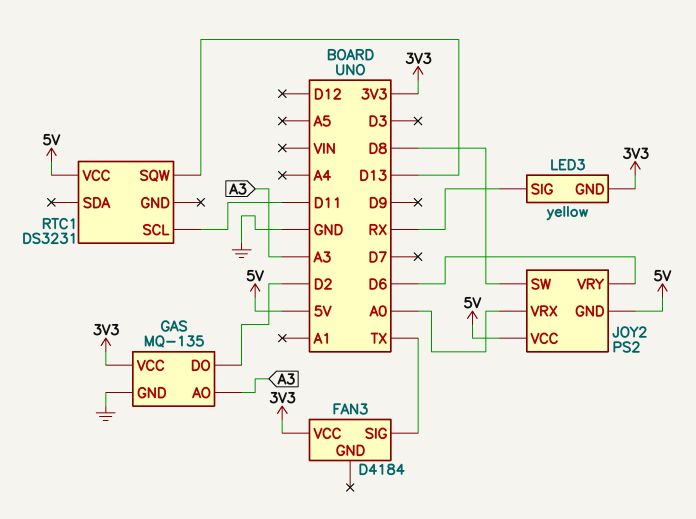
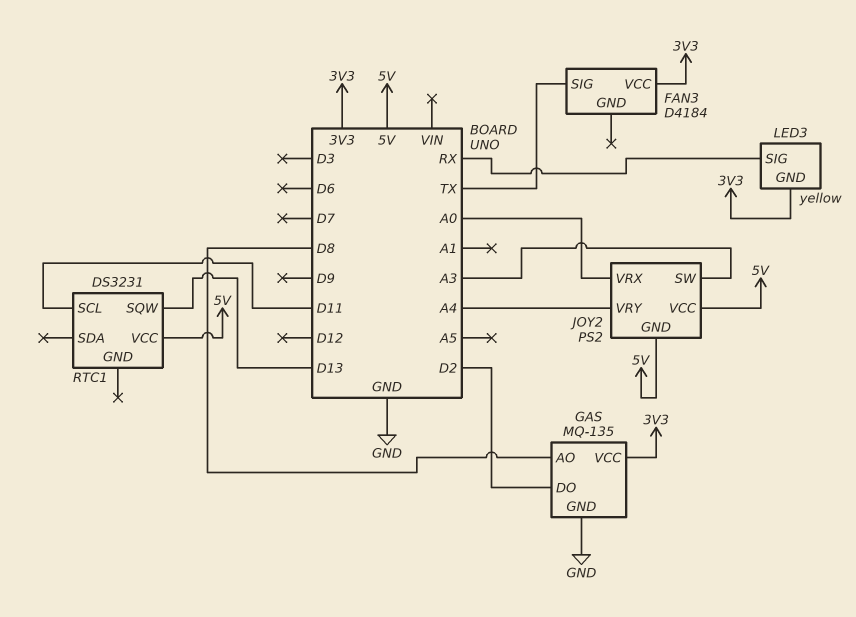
GAS pin AO: A3 -> D8
JOY2 pin SW: D8 -> A3
JOY2 pin VRY: D6 -> A4

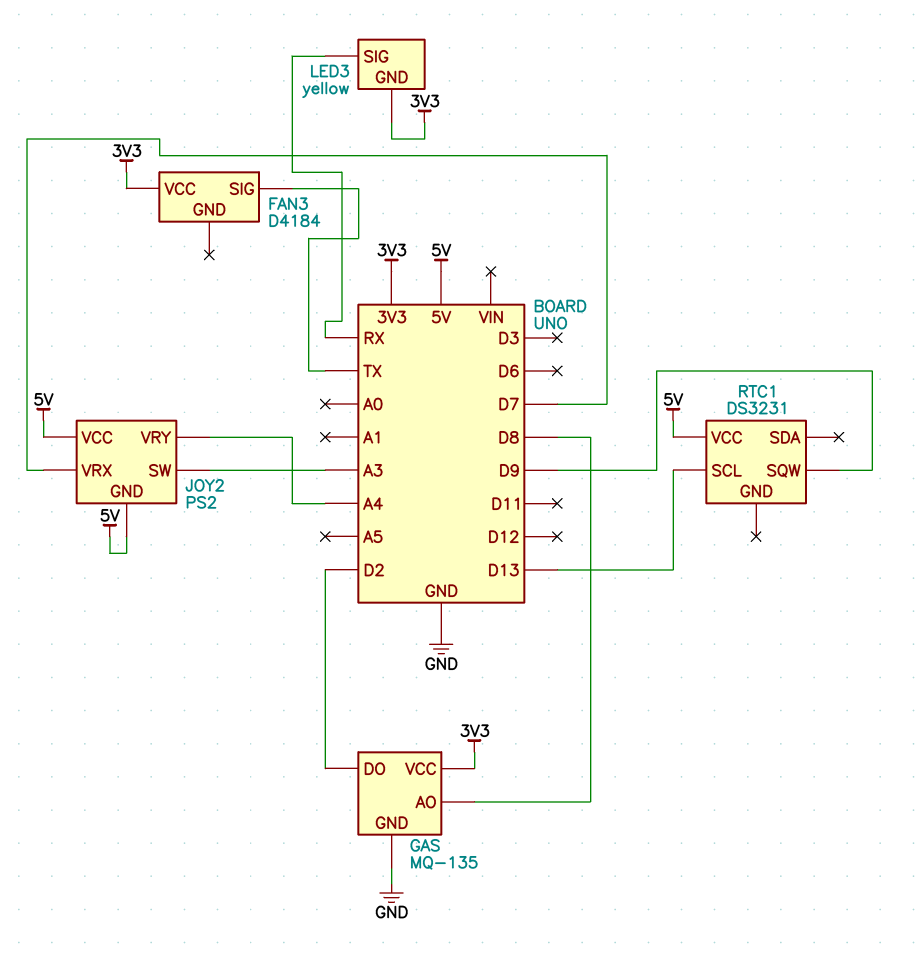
JOY2 pin VRX: A0 -> D7
RTC1 pin SCL: D11 -> D13
RTC1 pin SQW: D13 -> D9

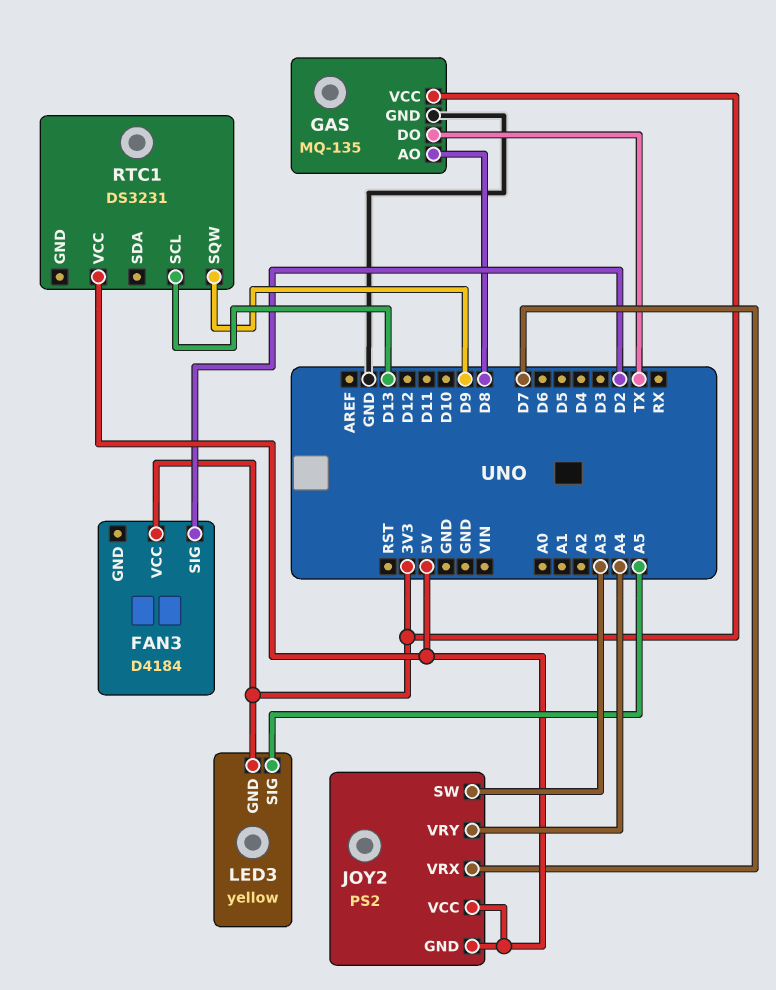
FAN3 pin SIG: TX -> D2
GAS pin DO: D2 -> TX
LED3 pin SIG: RX -> A5

